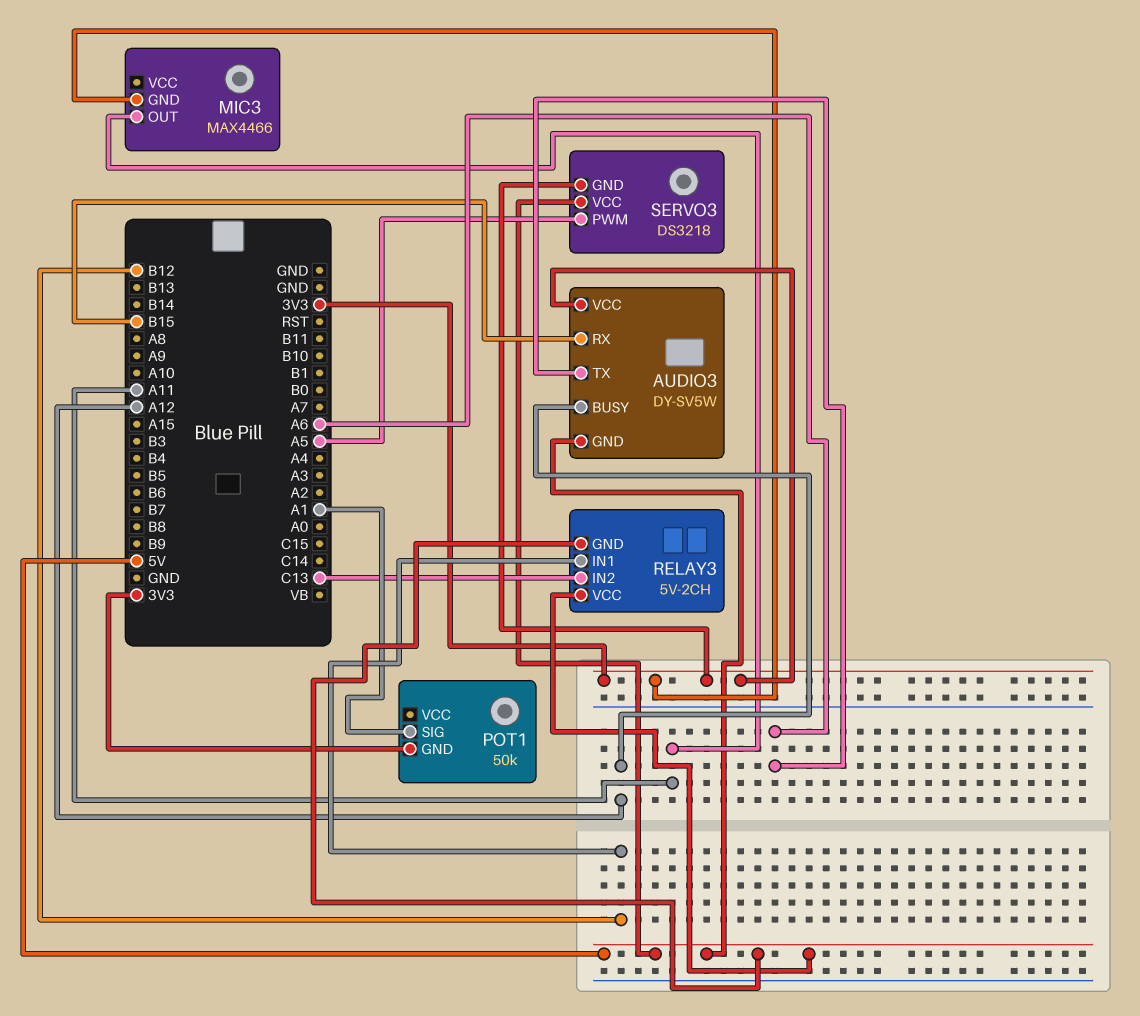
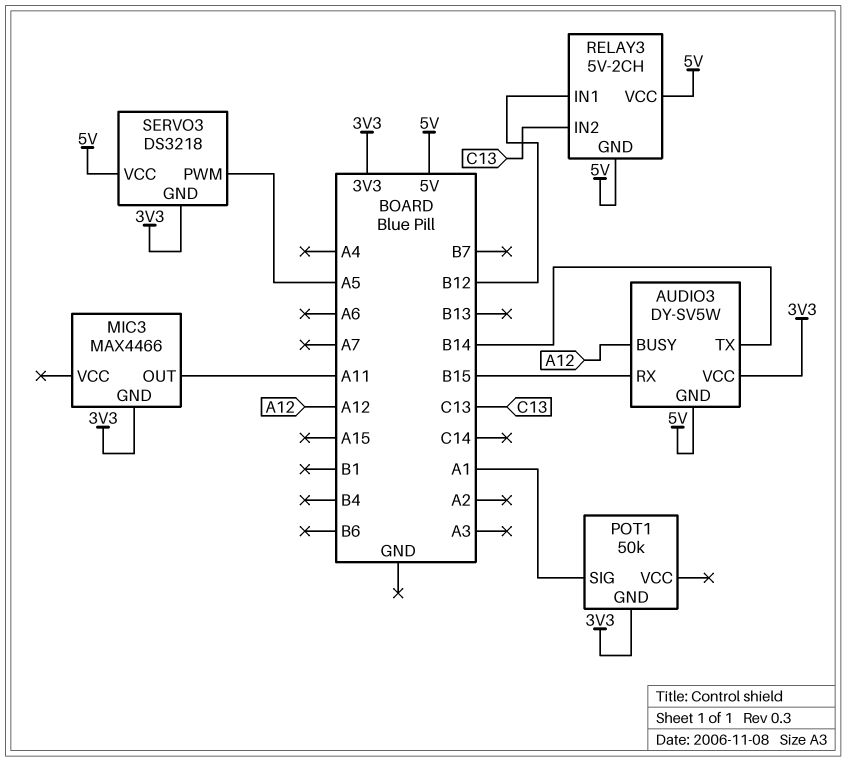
AUDIO3 pin TX: A6 -> B14

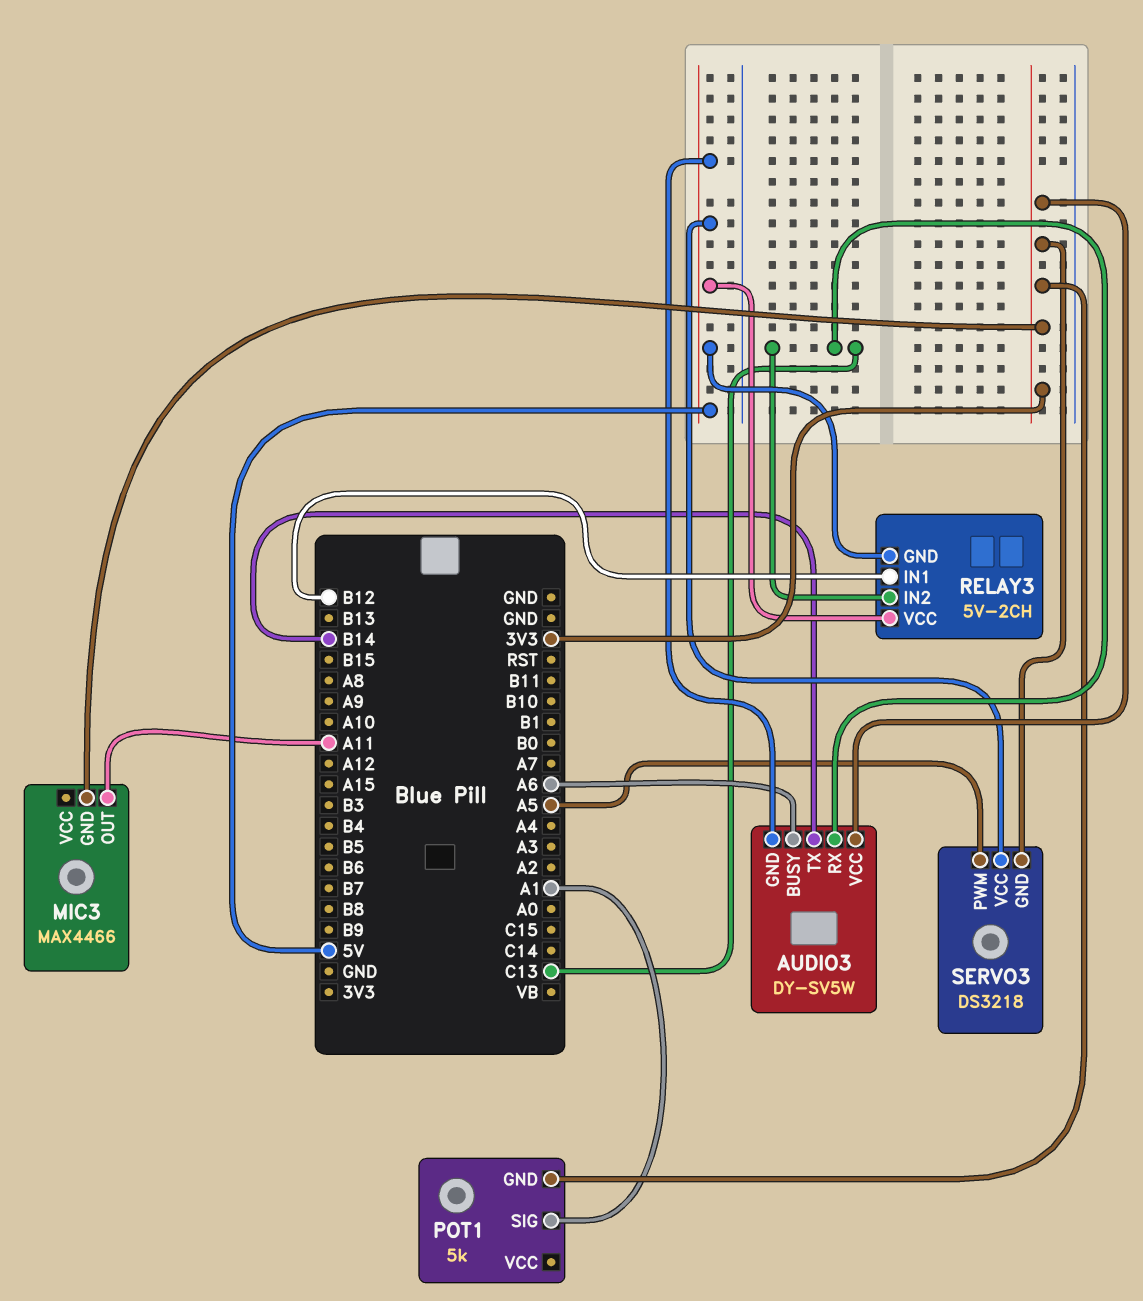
AUDIO3 pin BUSY: A12 -> A6
AUDIO3 pin RX: B15 -> C13
POT1: 50k -> 5k

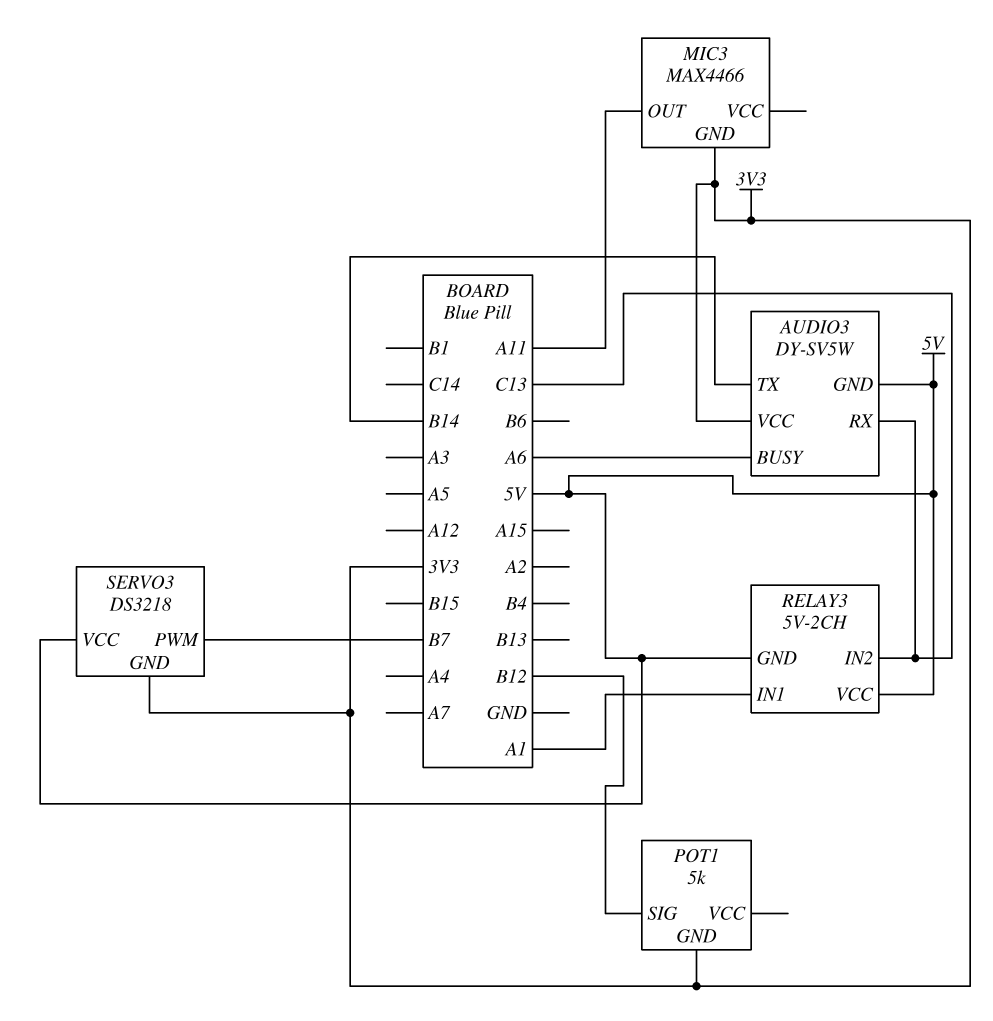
POT1 pin SIG: A1 -> B12
RELAY3 pin IN1: B12 -> A1
SERVO3 pin PWM: A5 -> B7

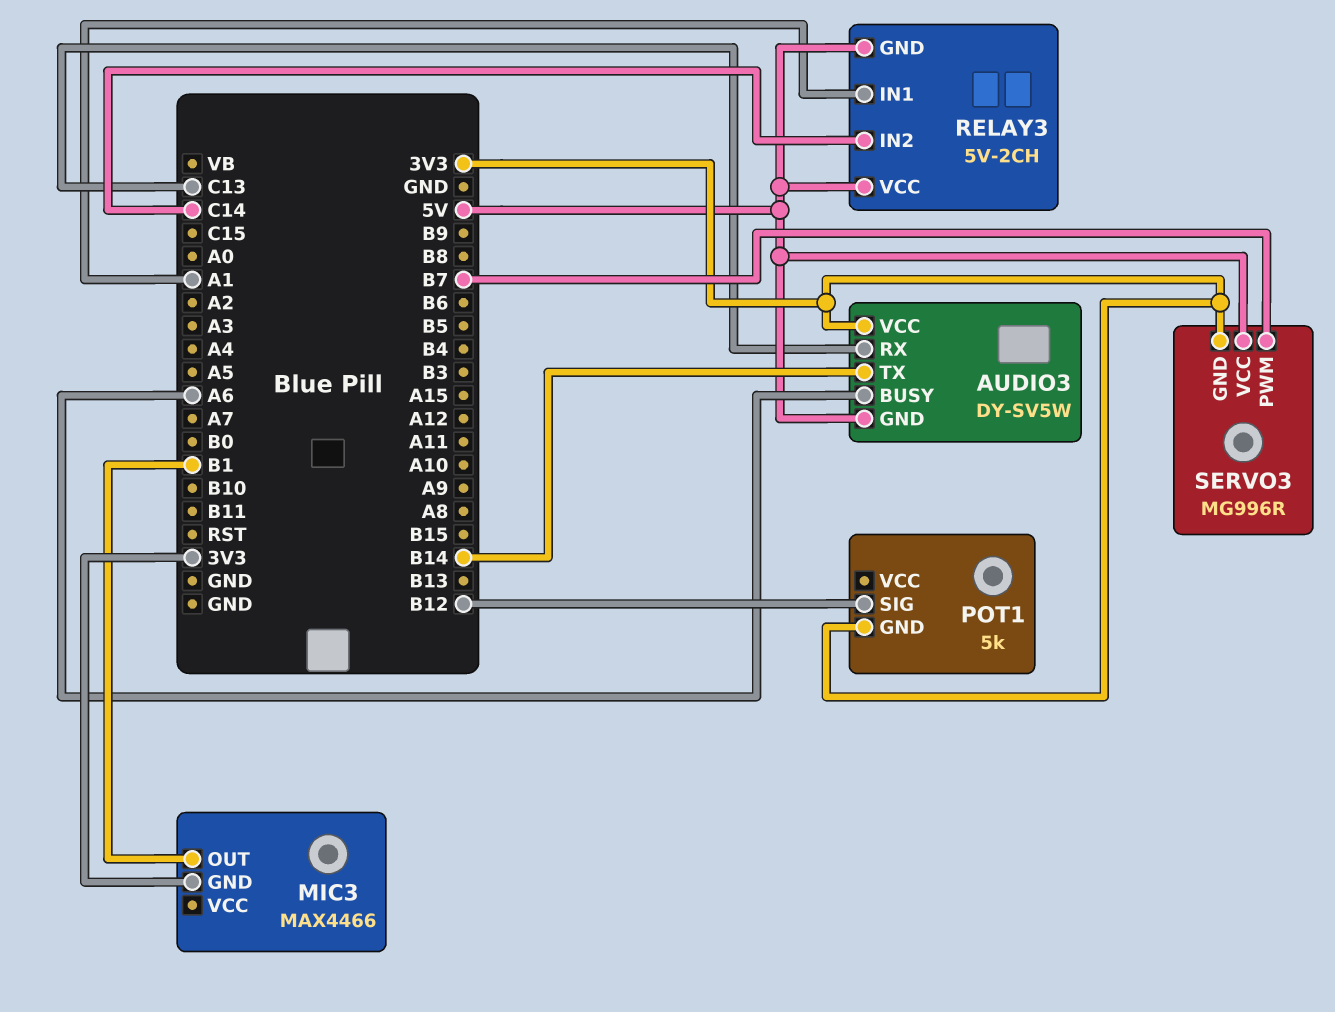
MIC3 pin OUT: A11 -> B1
RELAY3 pin IN2: C13 -> C14
SERVO3: DS3218 -> MG996R

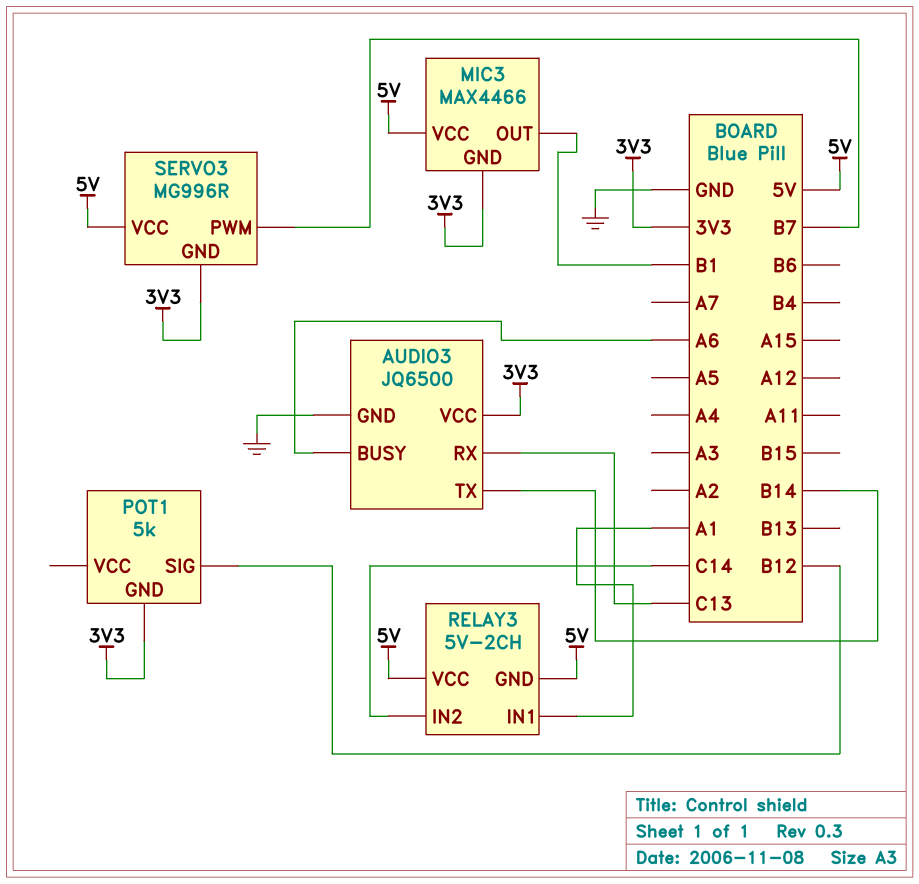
AUDIO3: DY-SV5W -> JQ6500
AUDIO3 pin GND: 5V -> GND
MIC3 pin VCC: none -> 5V

